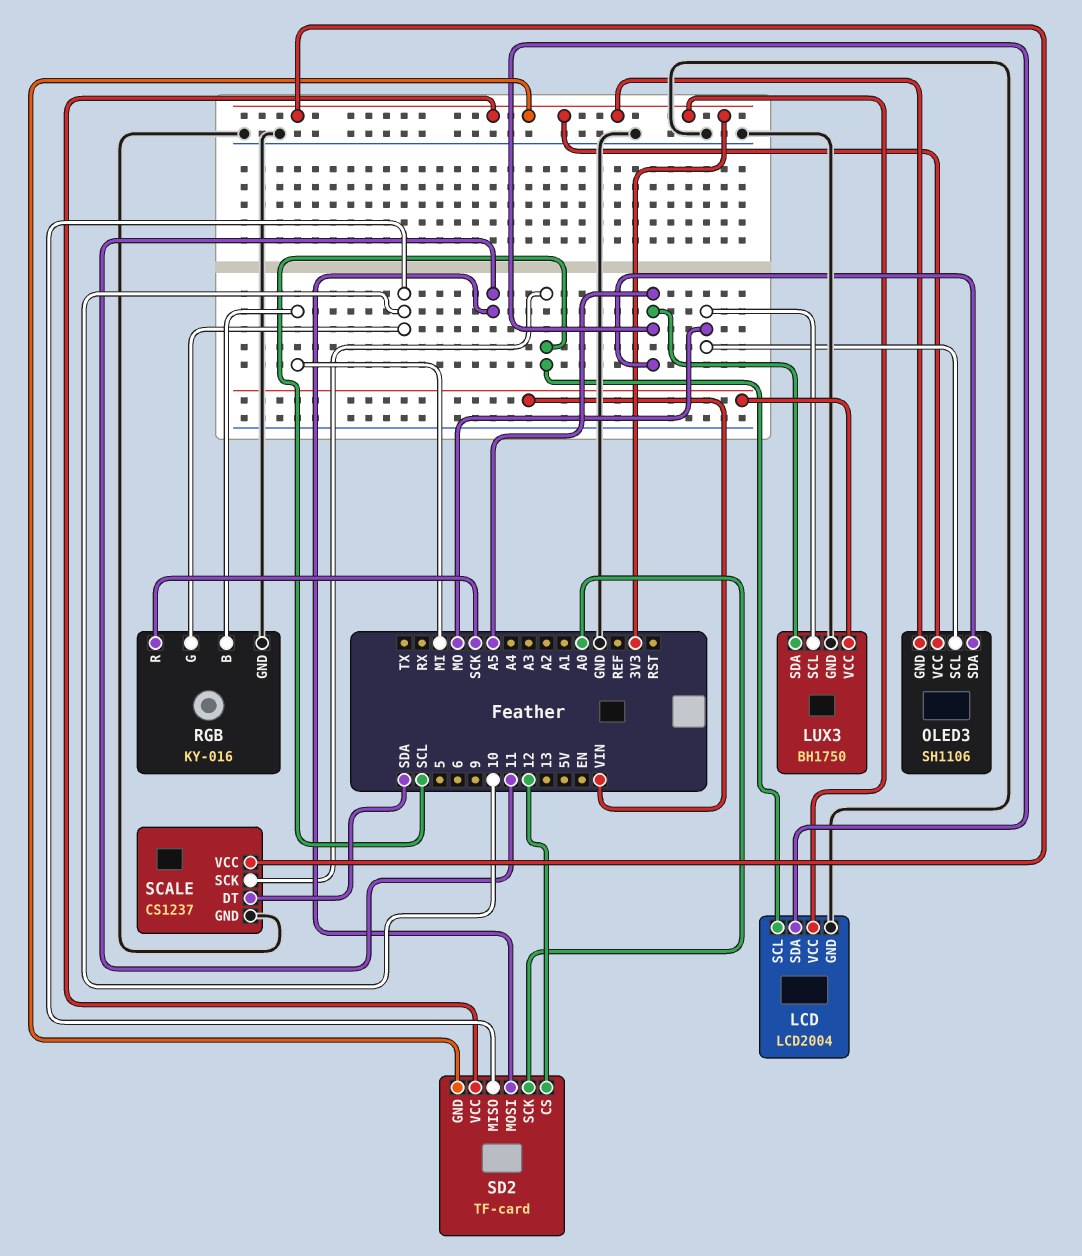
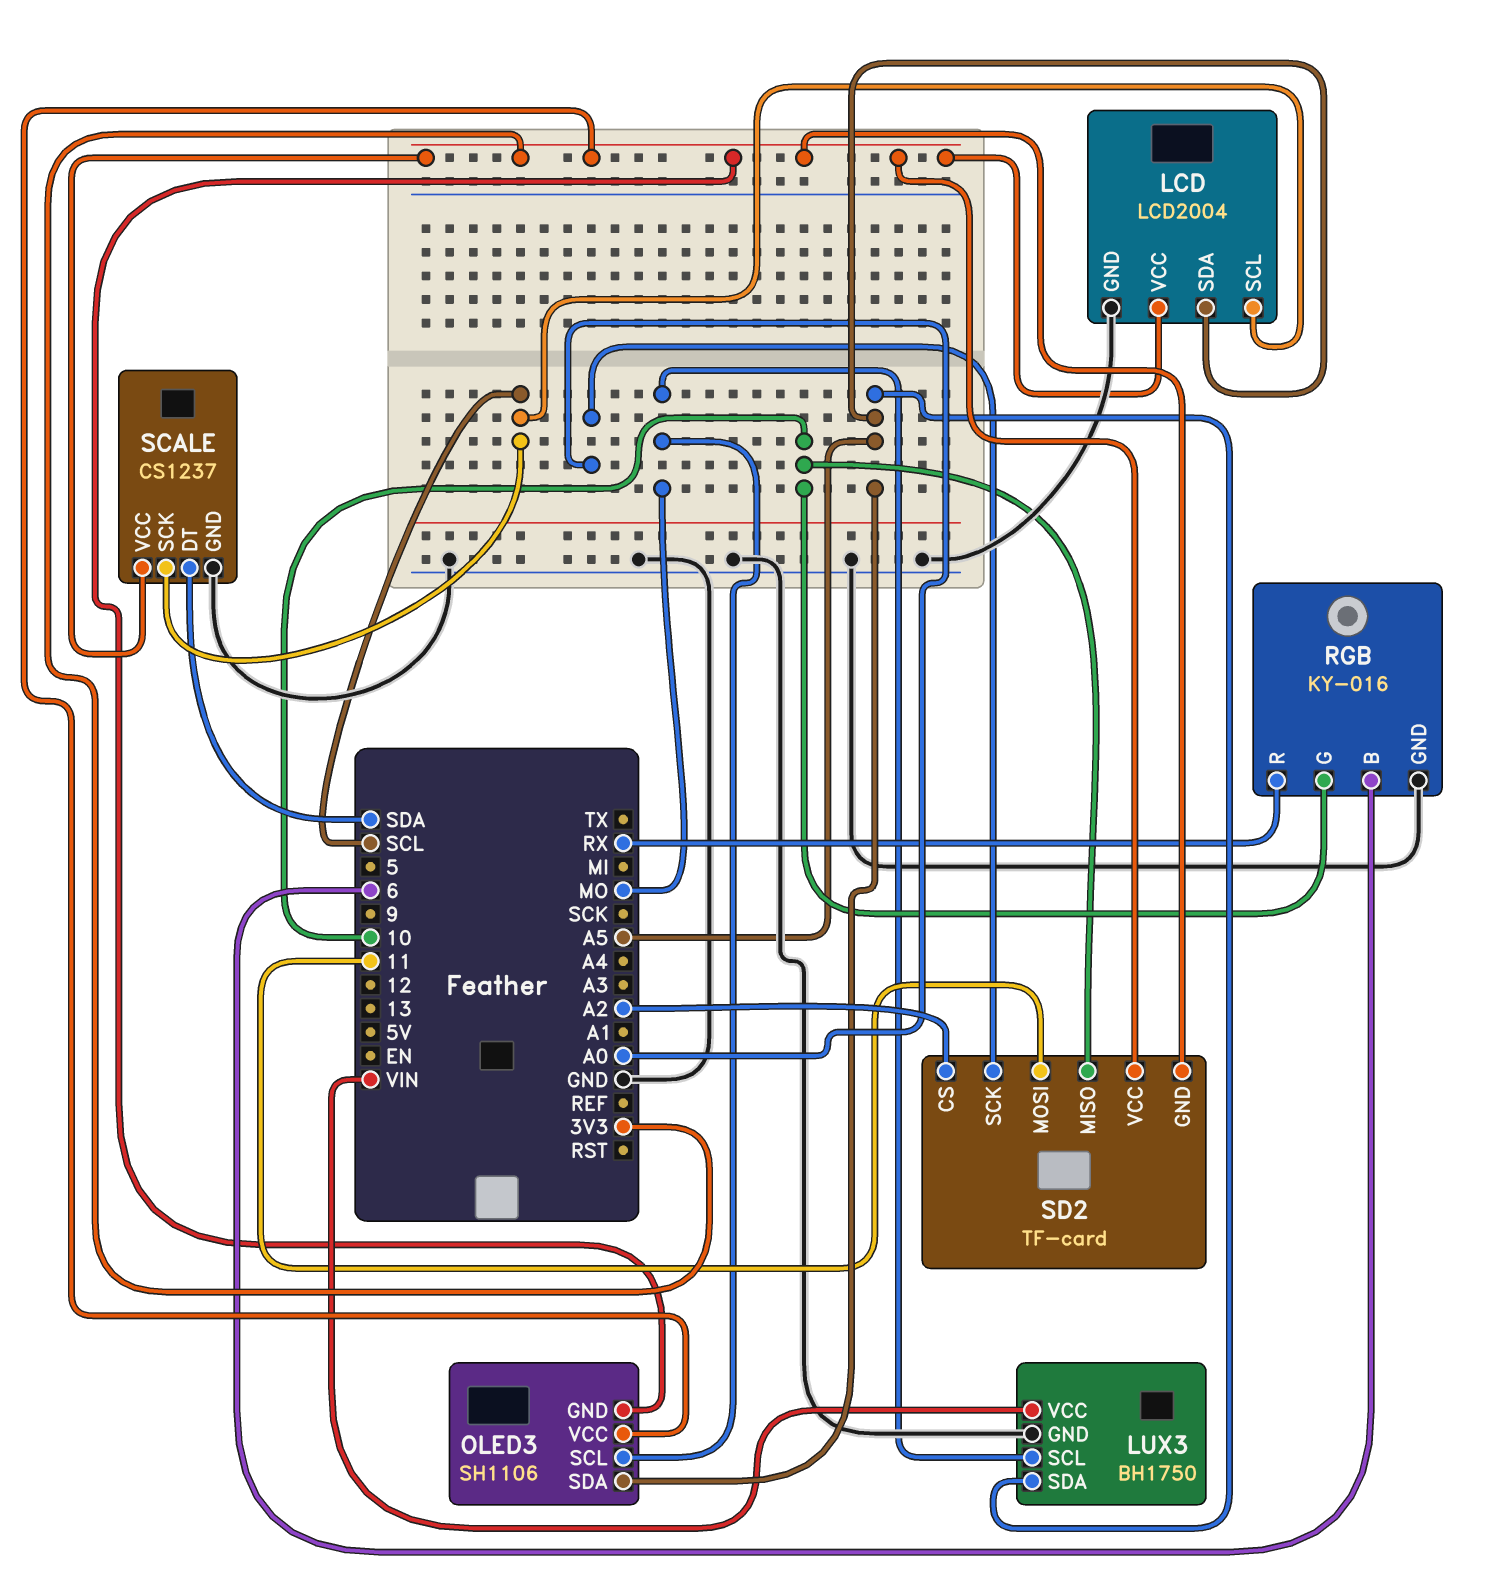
RGB pin B: MI -> 6
RGB pin R: SCK -> RX
SD2 pin CS: 12 -> A2

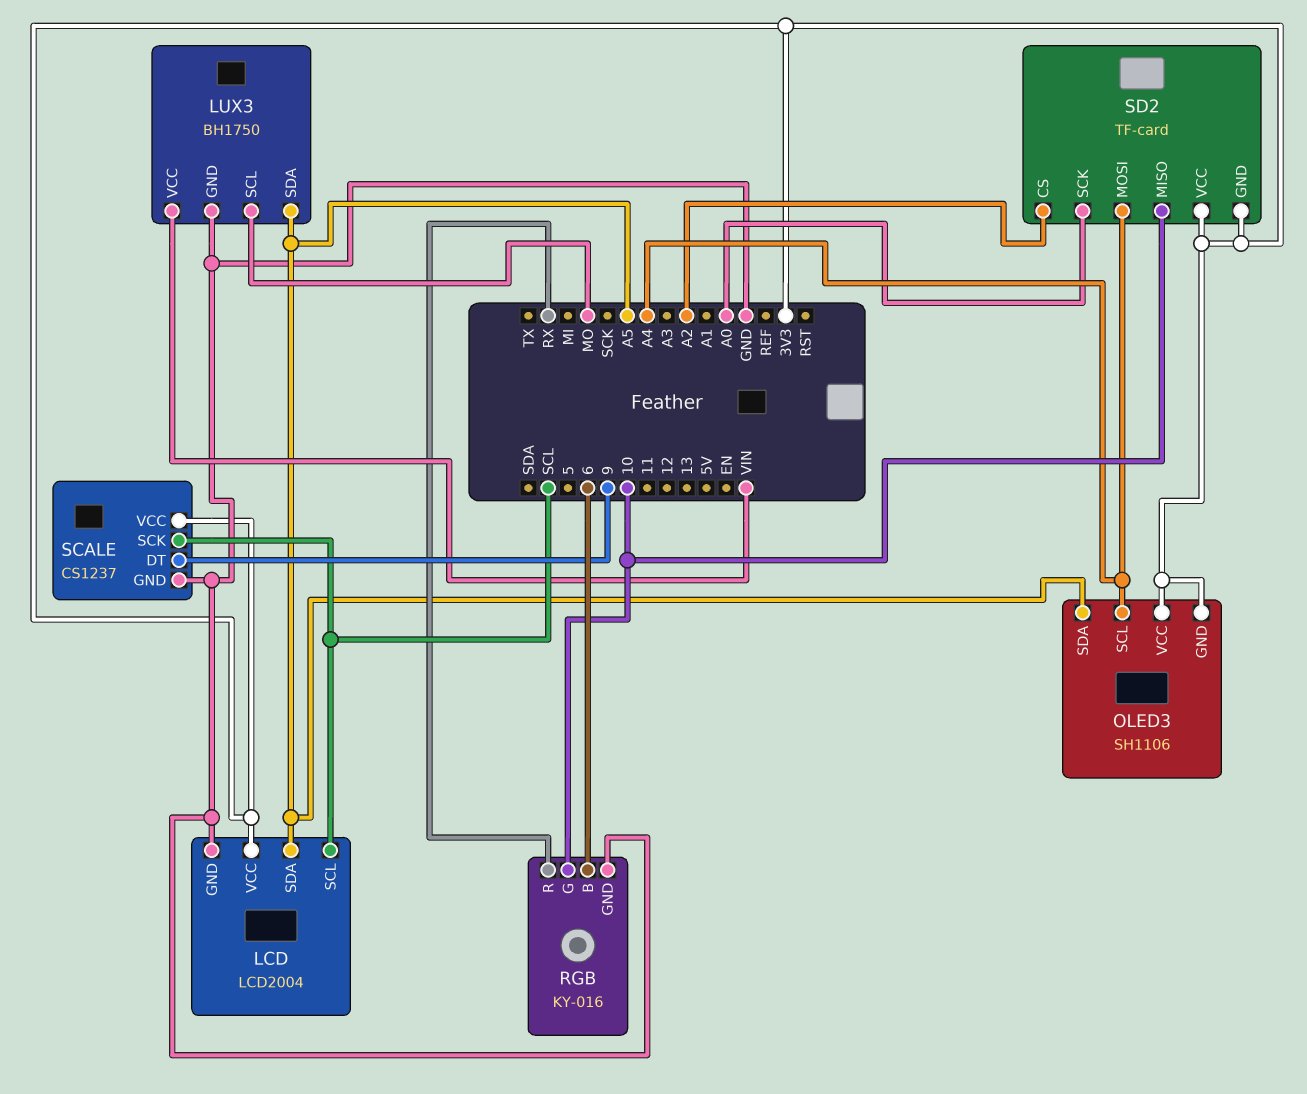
OLED3 pin SCL: MO -> A4
SCALE pin DT: SDA -> 9
SD2 pin MOSI: 11 -> A4

